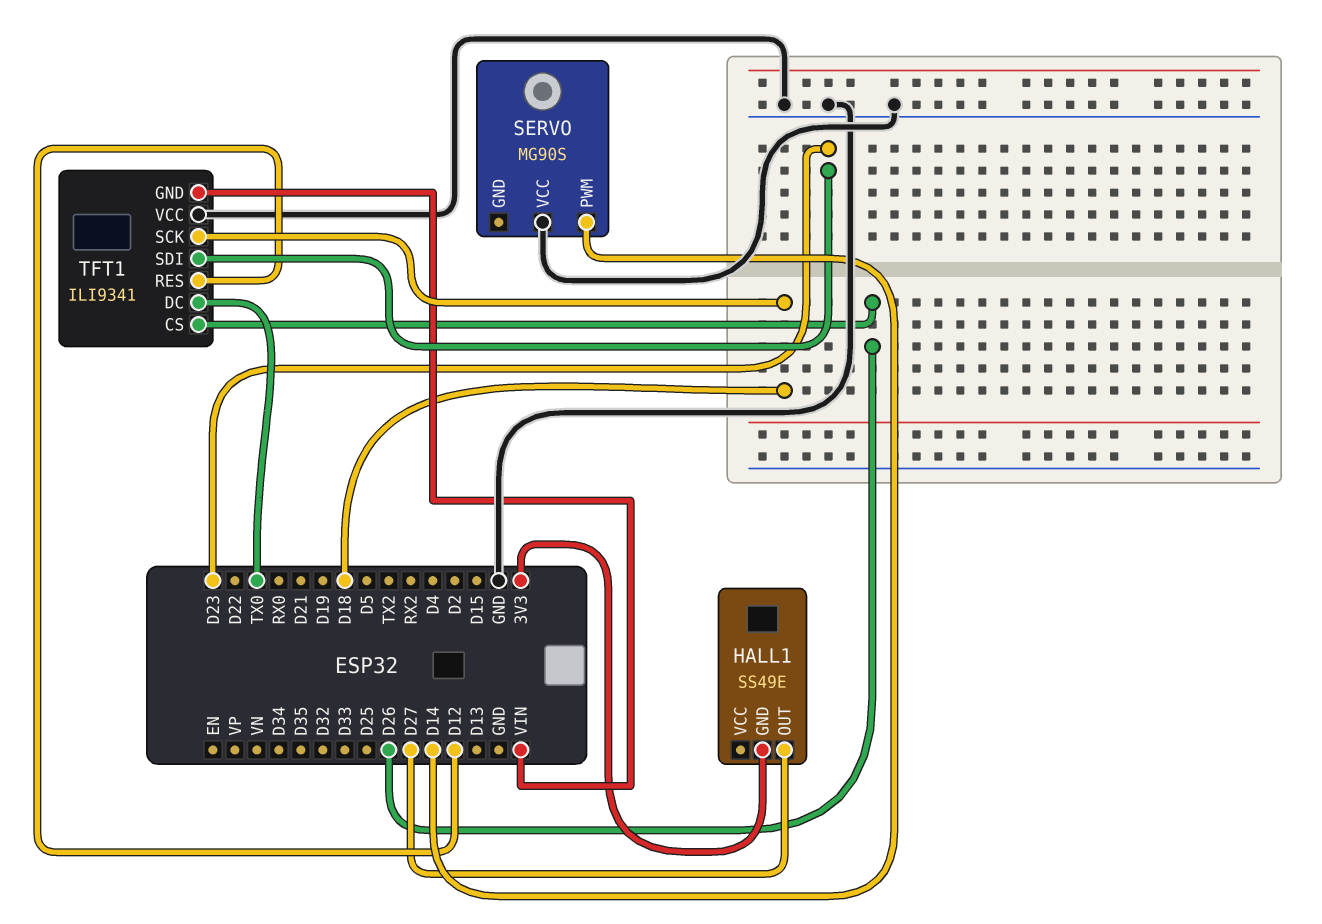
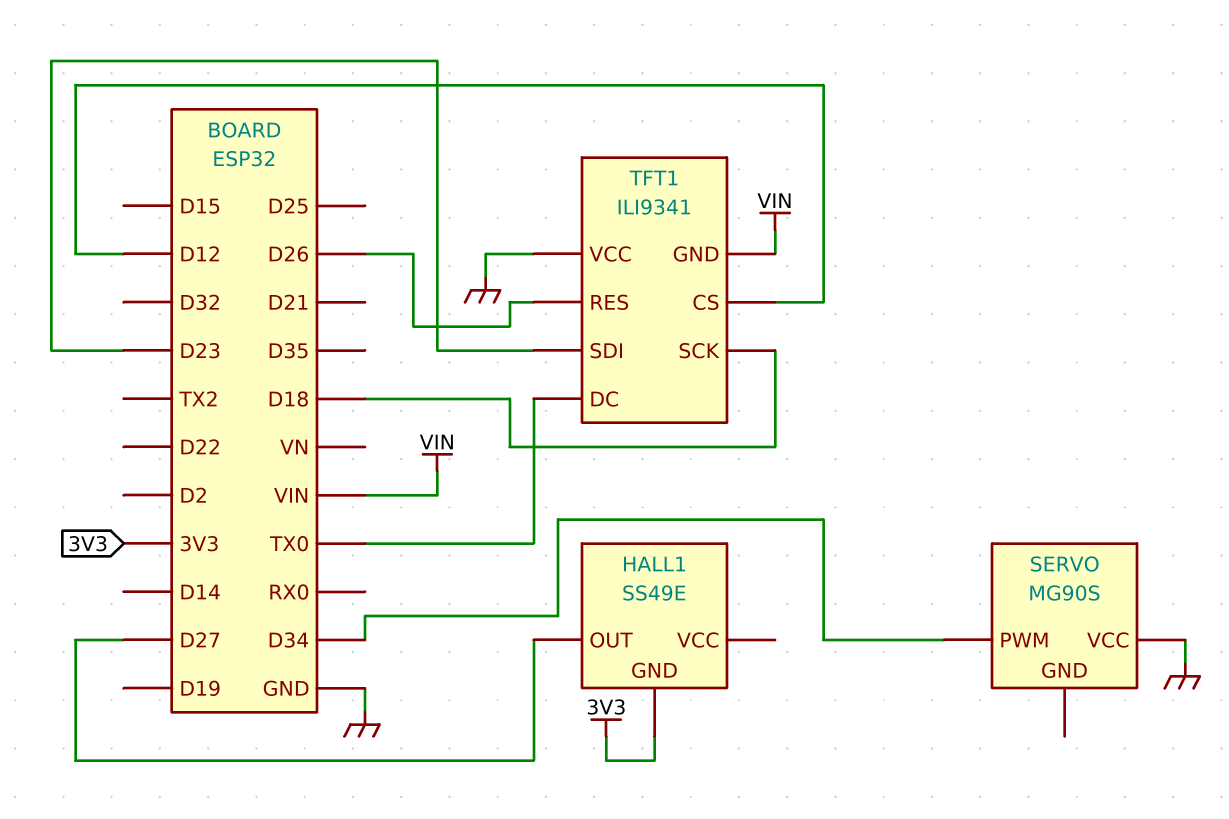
SERVO pin PWM: D14 -> D34
TFT1 pin CS: D26 -> D12
TFT1 pin RES: D12 -> D26

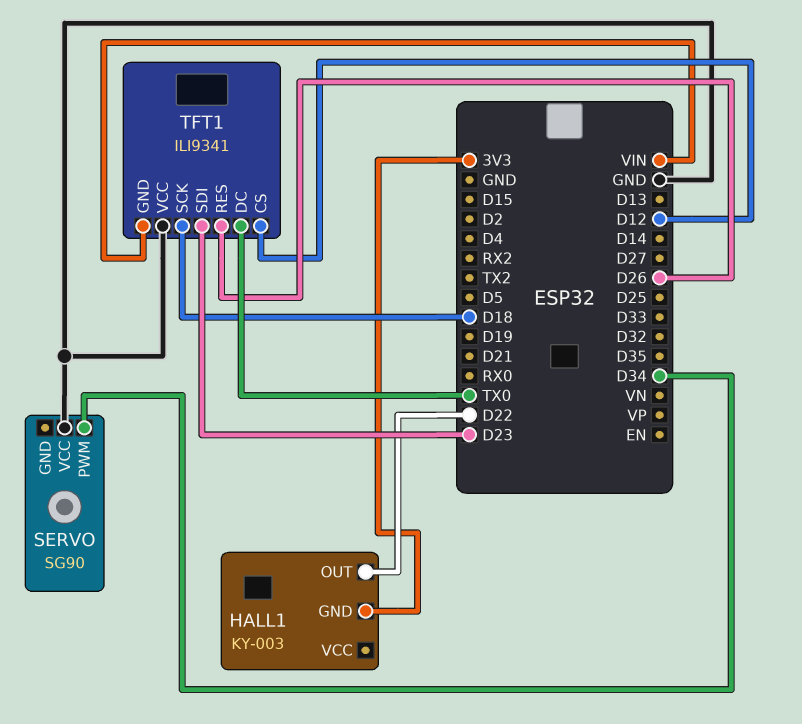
HALL1: SS49E -> KY-003
HALL1 pin OUT: D27 -> D22
SERVO: MG90S -> SG90

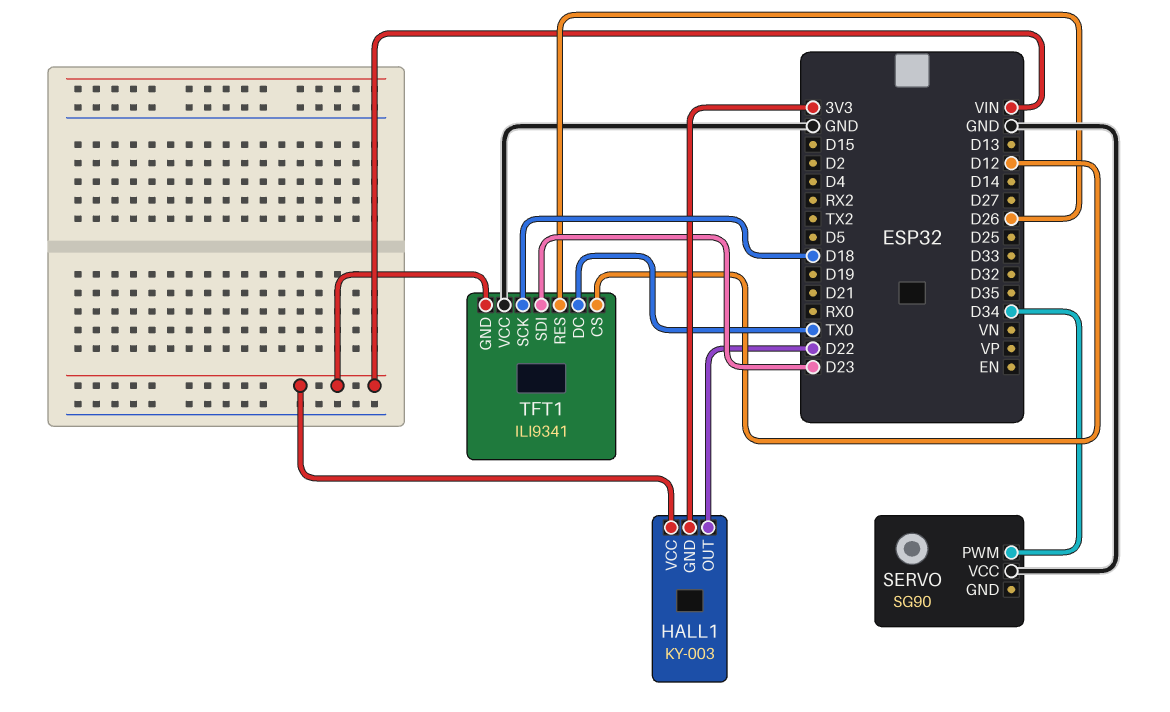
HALL1 pin VCC: none -> VIN

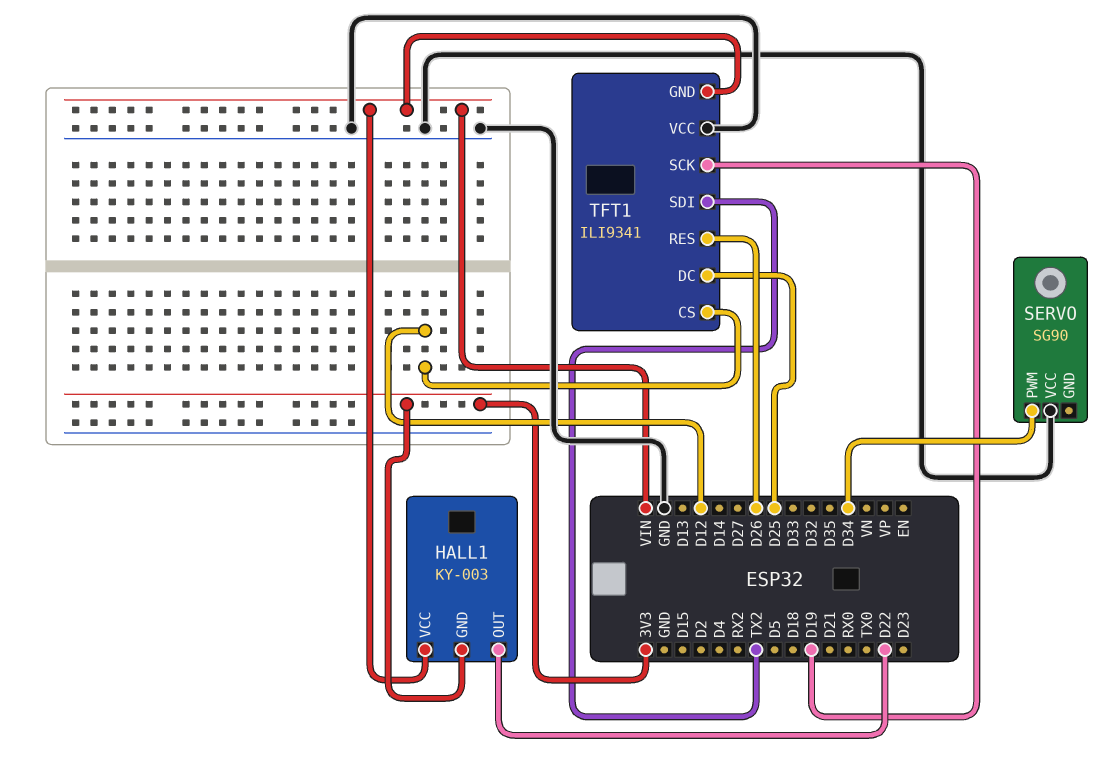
TFT1 pin DC: TX0 -> D25
TFT1 pin SCK: D18 -> D19
TFT1 pin SDI: D23 -> TX2

